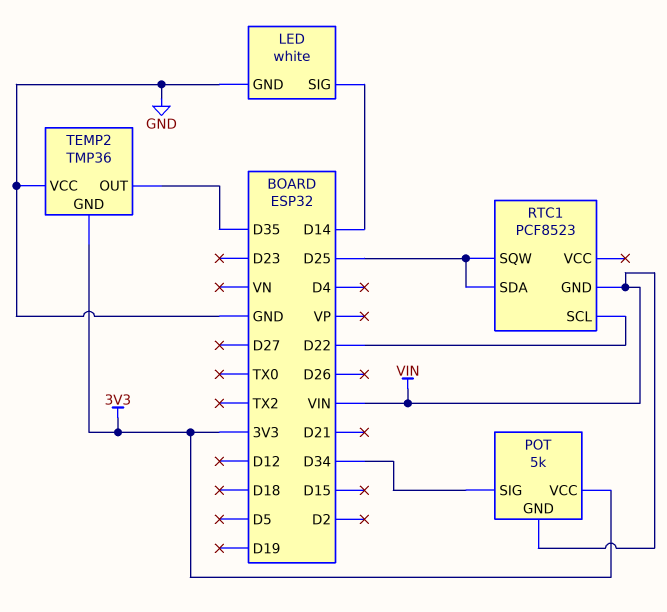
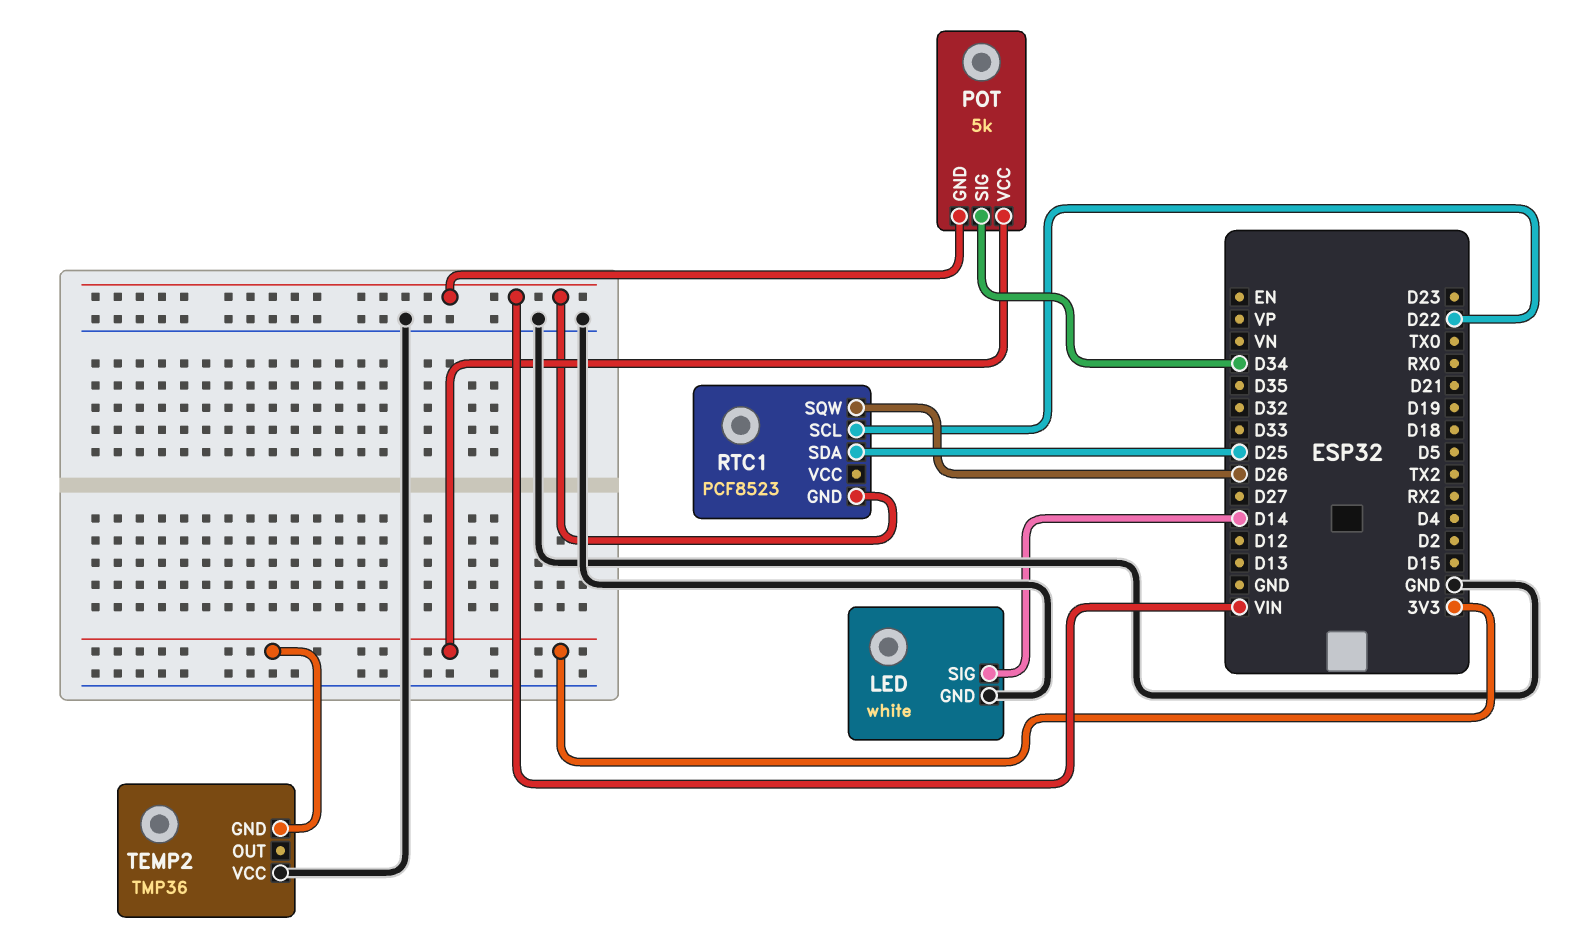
RTC1 pin SQW: D25 -> D26
TEMP2 pin OUT: D35 -> none

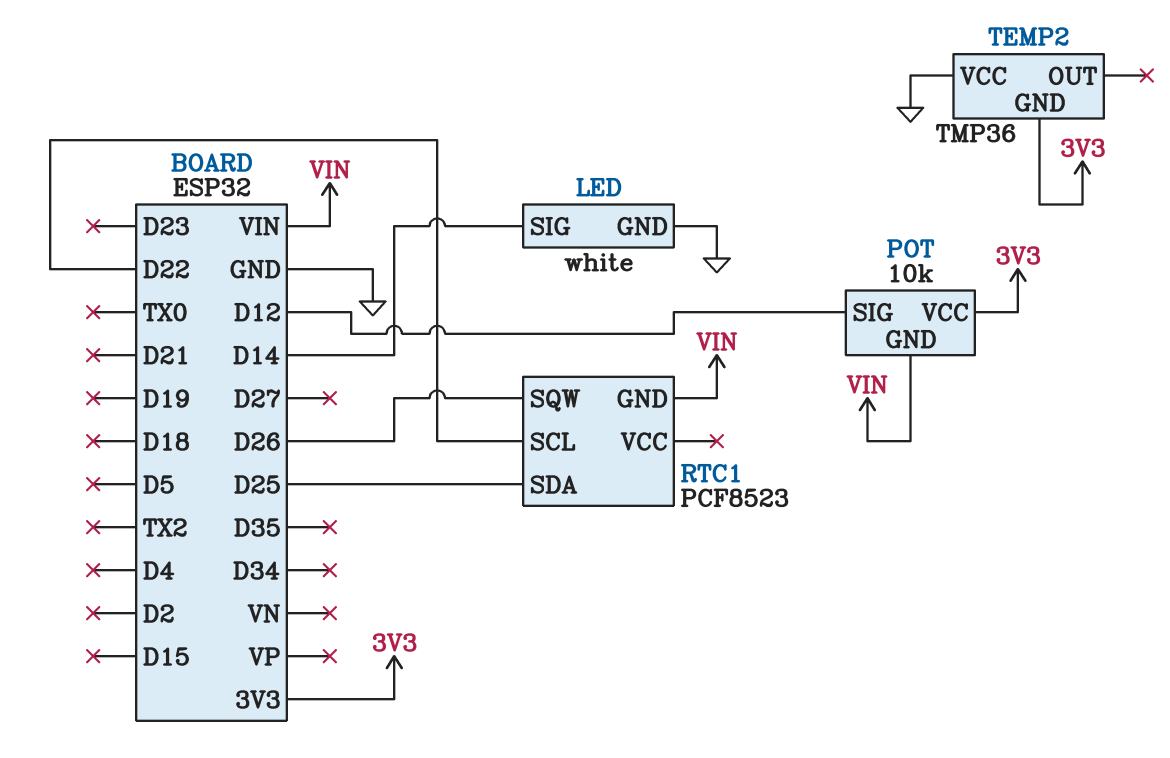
POT: 5k -> 10k
POT pin SIG: D34 -> D12

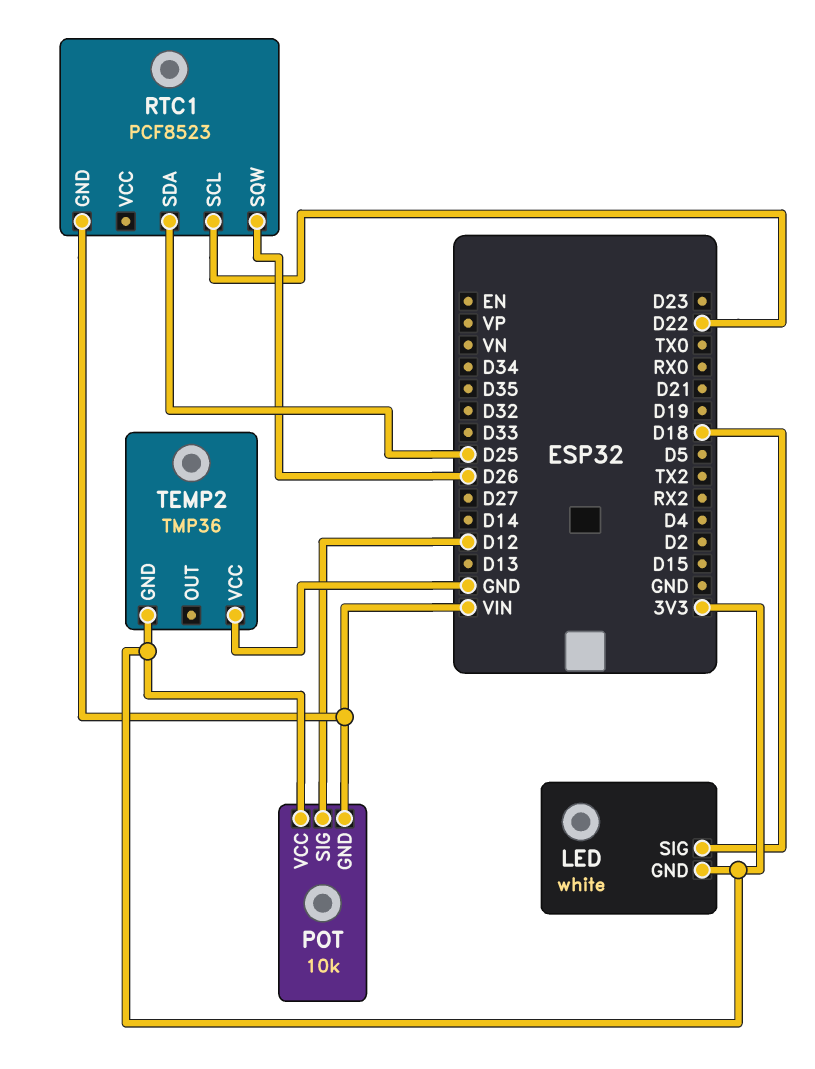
LED pin GND: GND -> 3V3
LED pin SIG: D14 -> D18

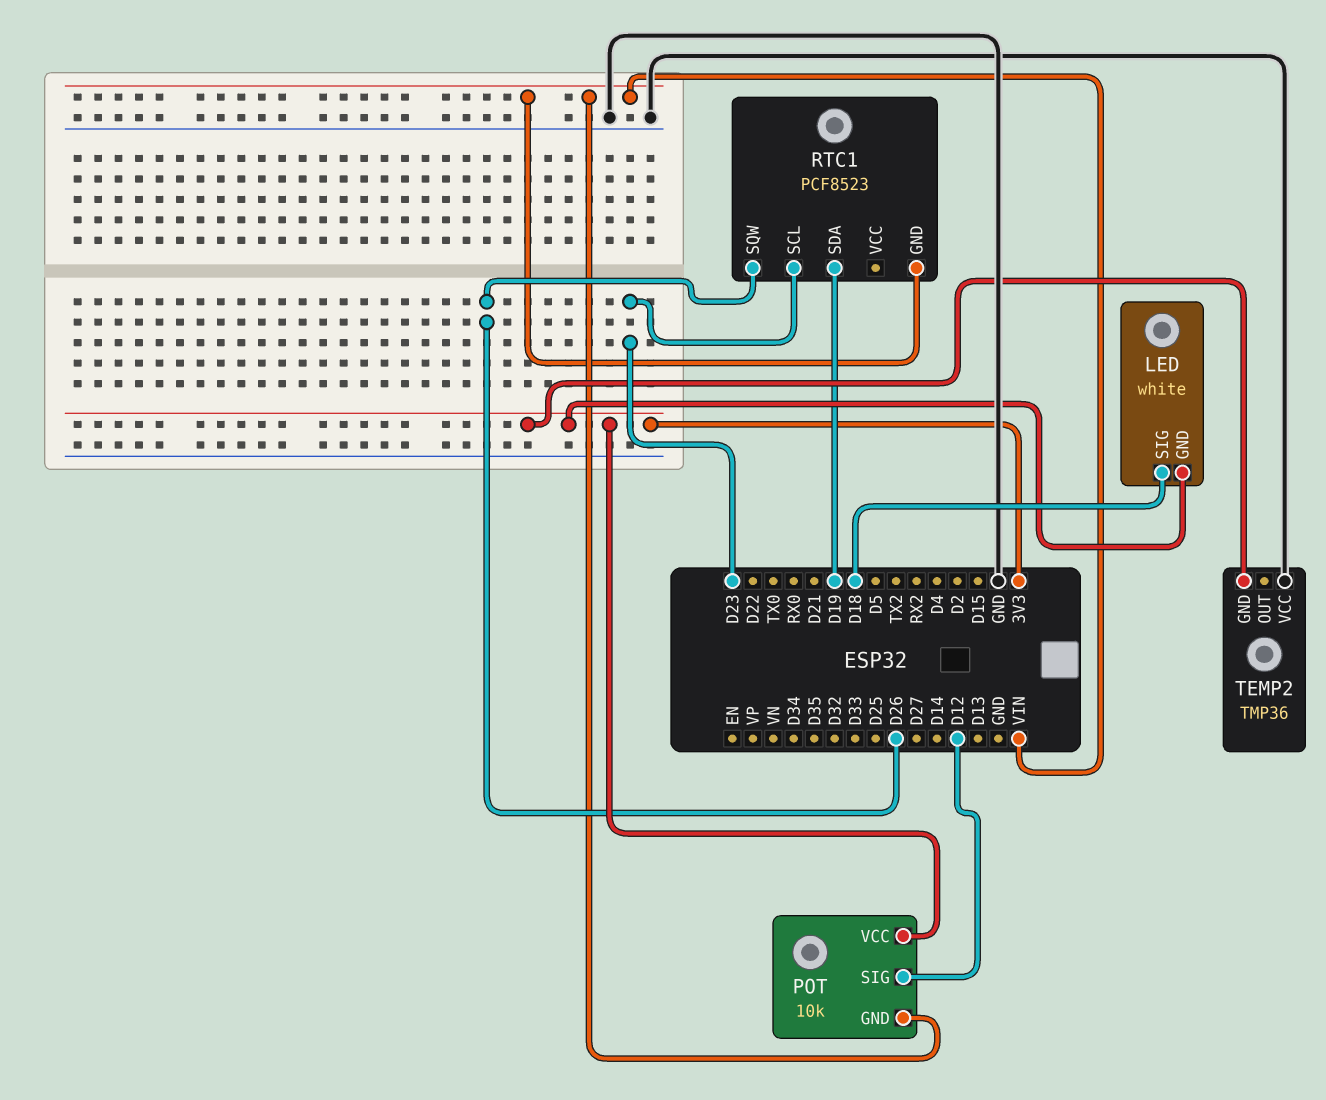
RTC1 pin SCL: D22 -> D23
RTC1 pin SDA: D25 -> D19

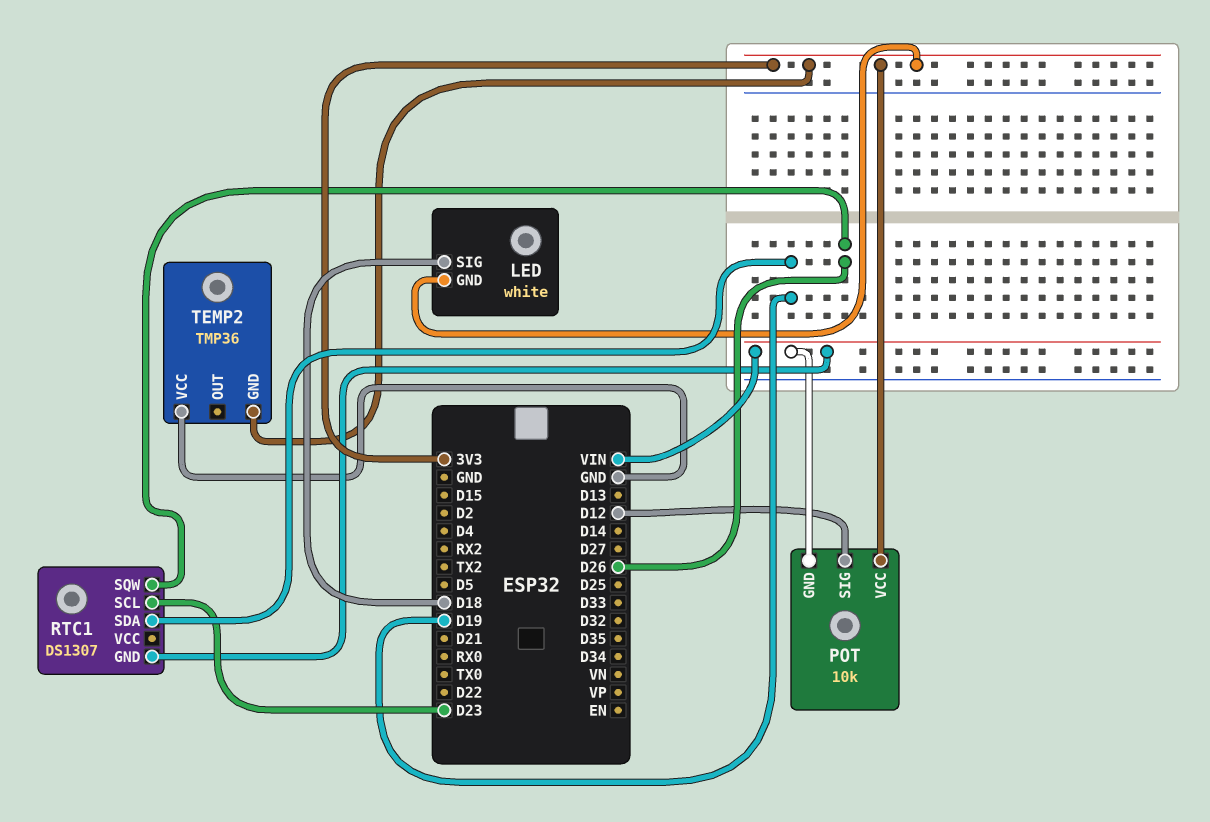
RTC1: PCF8523 -> DS1307

